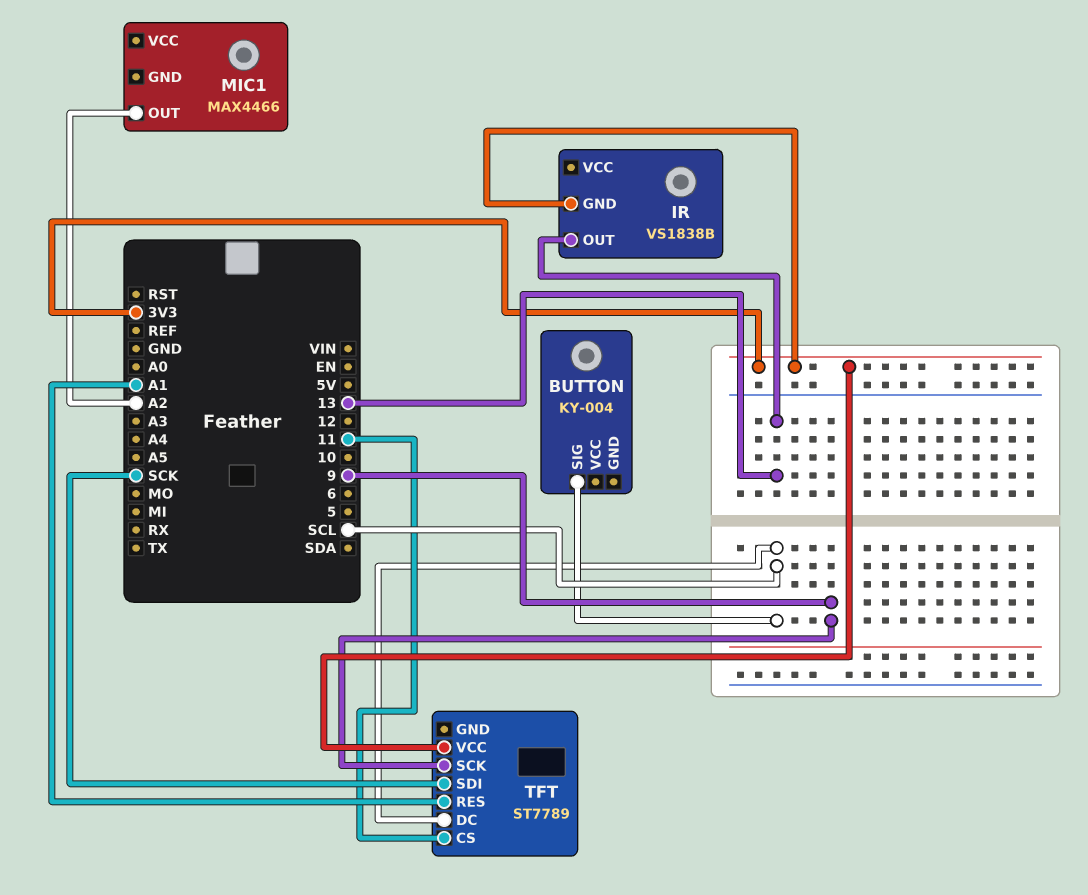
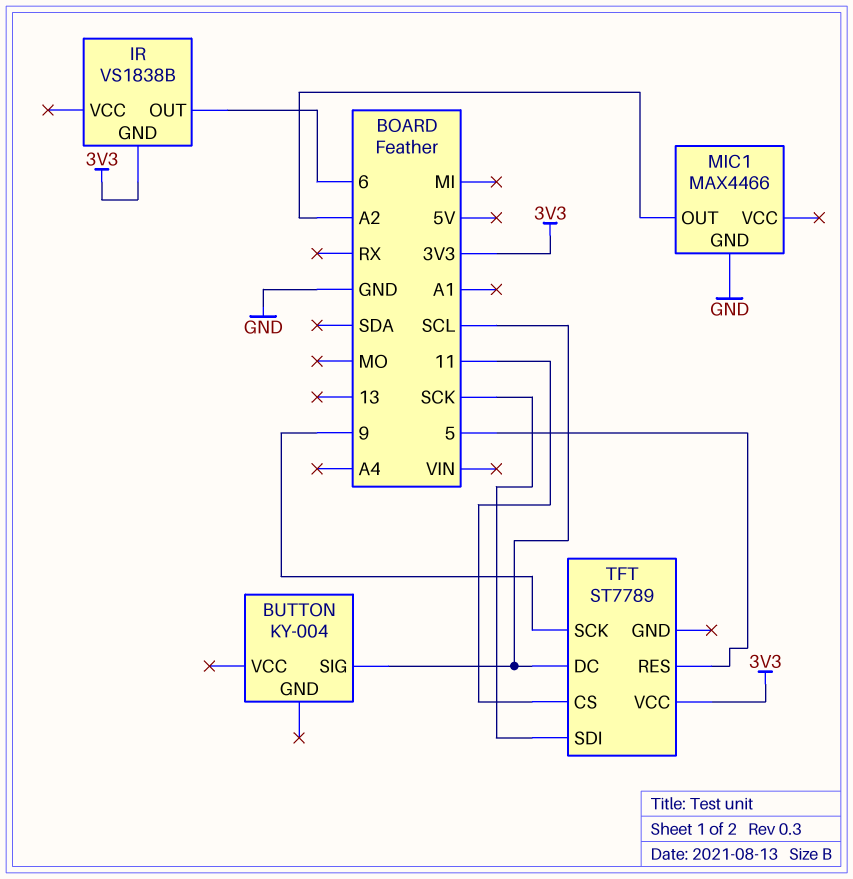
IR pin OUT: 13 -> 6
MIC1 pin GND: none -> GND
TFT pin RES: A1 -> 5

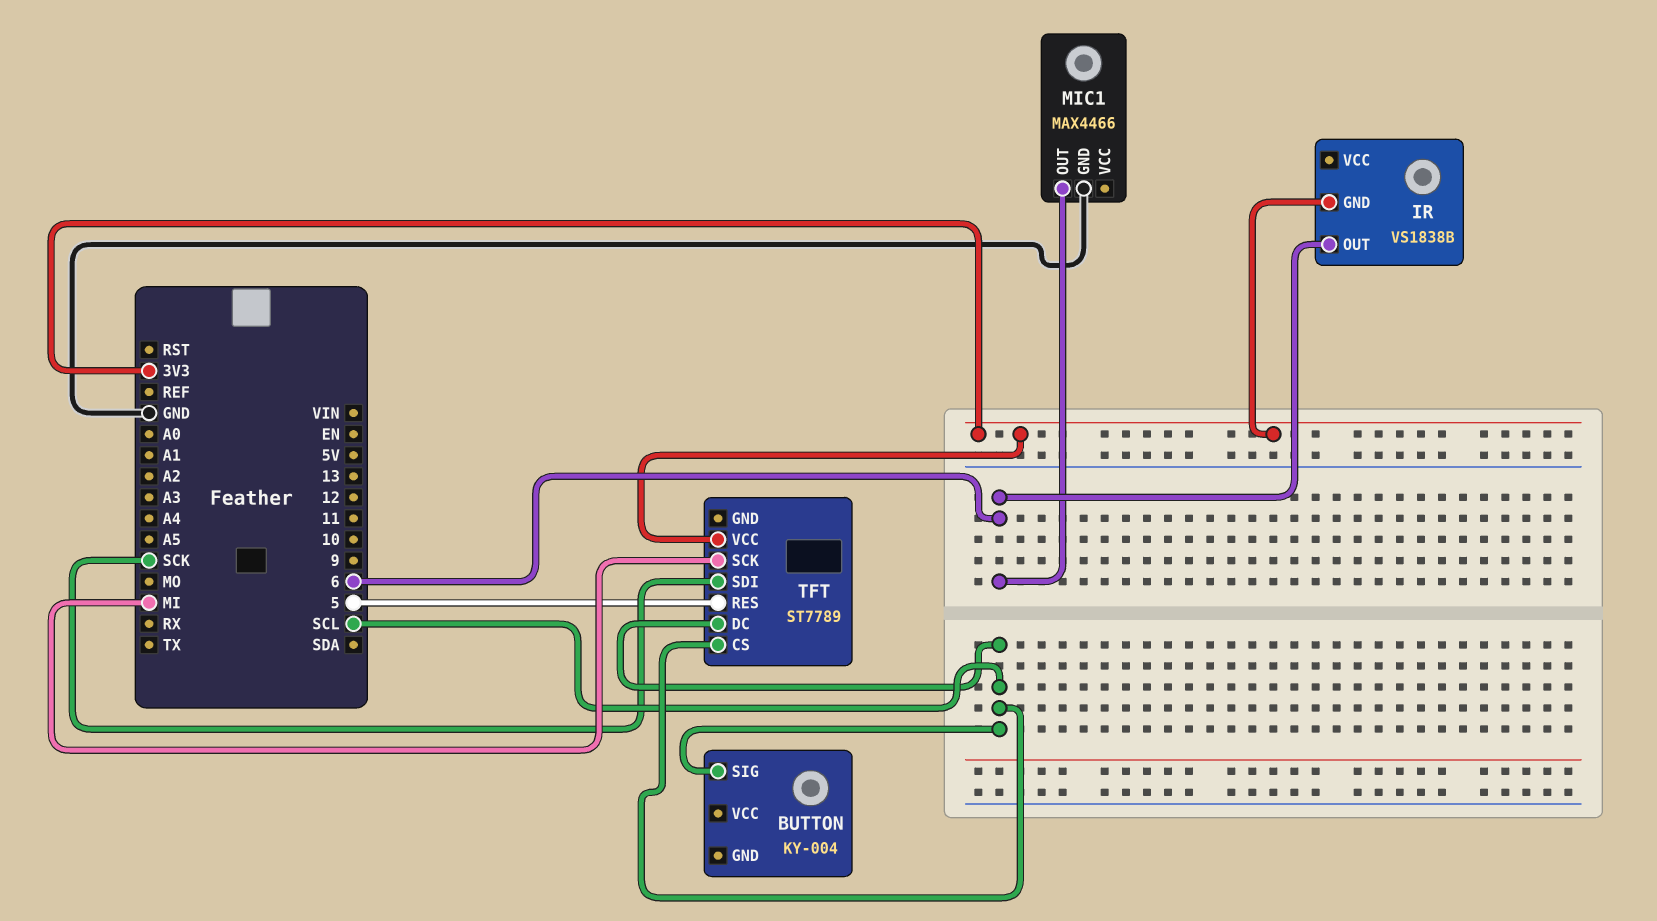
MIC1 pin OUT: A2 -> 6
TFT pin CS: 11 -> SCL
TFT pin SCK: 9 -> MI

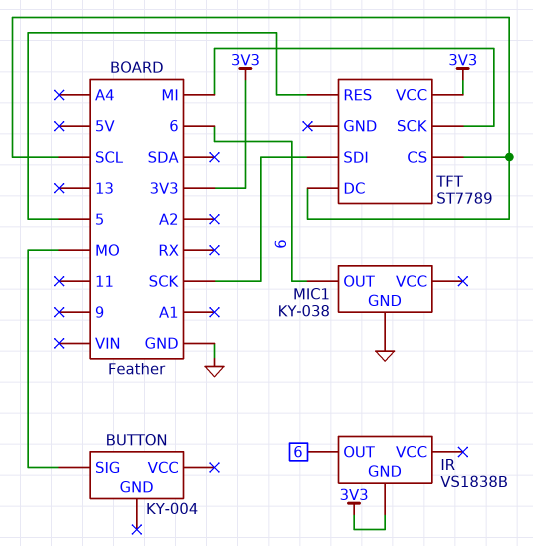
BUTTON pin SIG: SCL -> MO
MIC1: MAX4466 -> KY-038

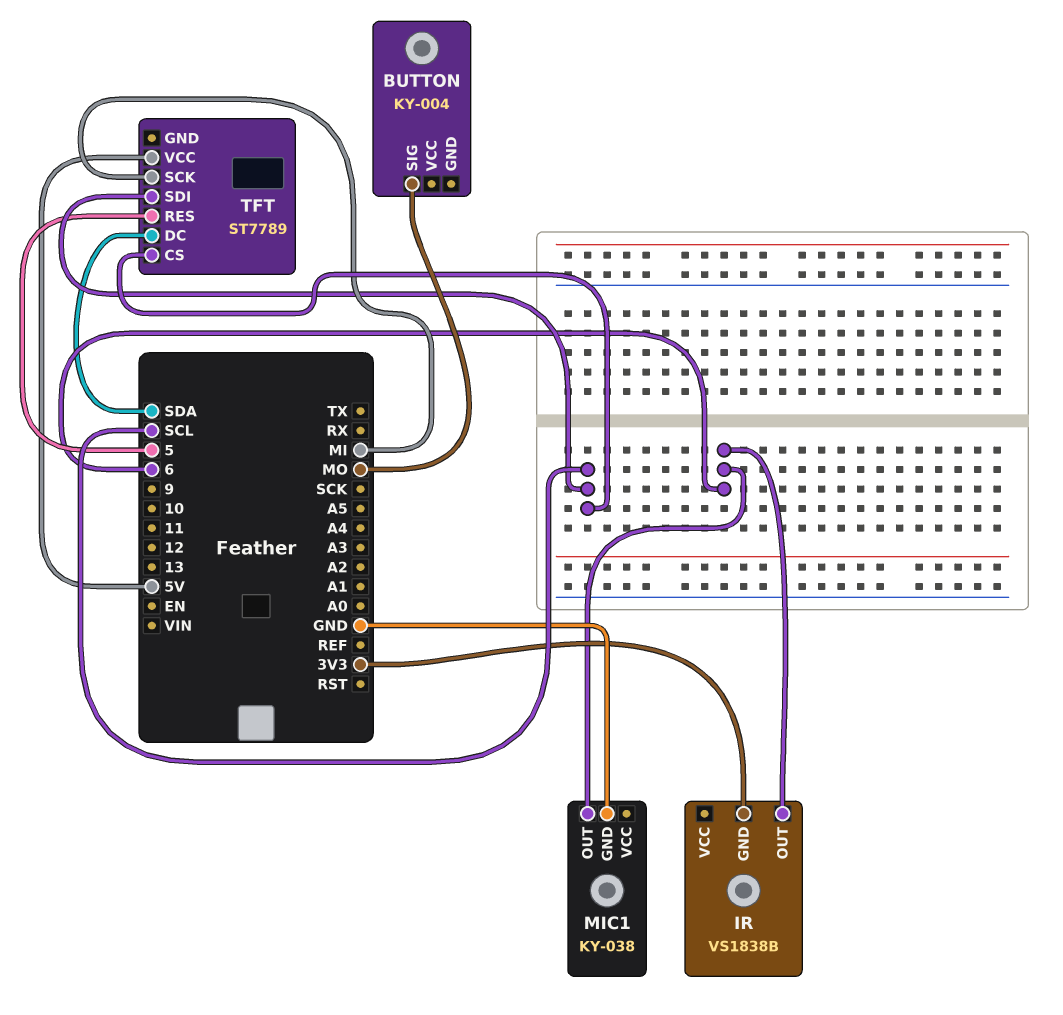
TFT pin DC: SCL -> SDA
TFT pin SDI: SCK -> SCL
TFT pin VCC: 3V3 -> 5V

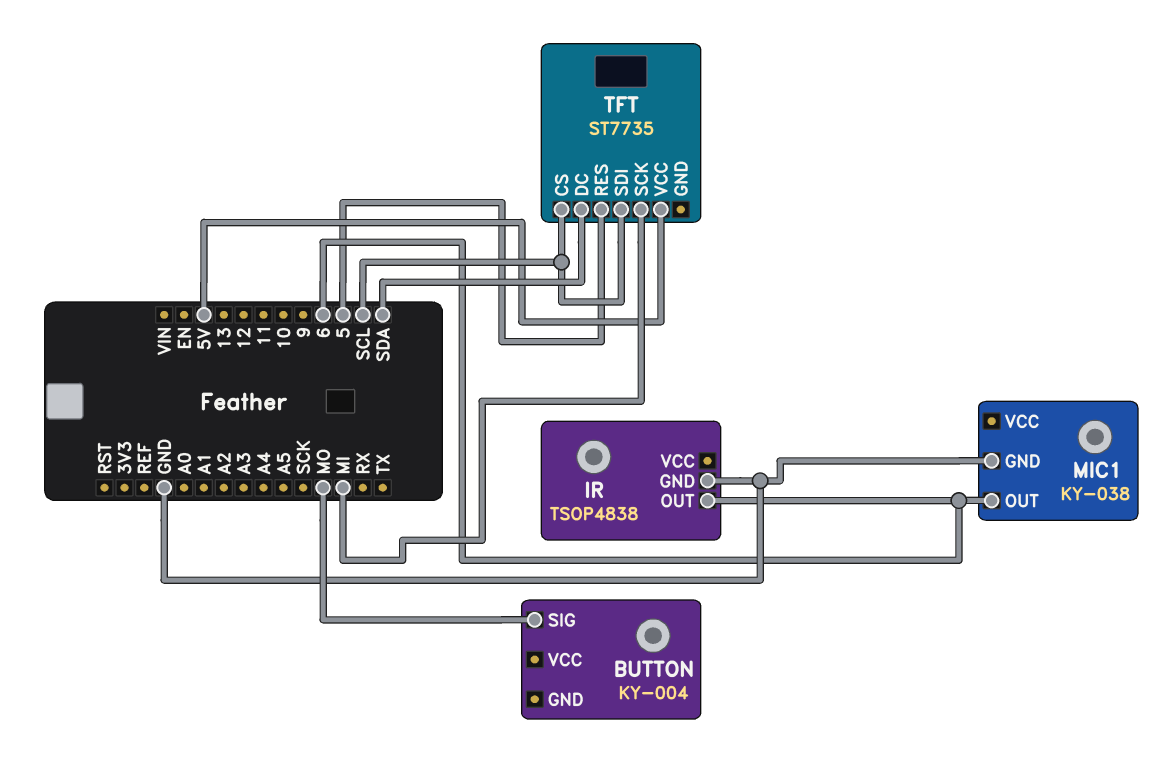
IR: VS1838B -> TSOP4838
IR pin GND: 3V3 -> GND
TFT: ST7789 -> ST7735

